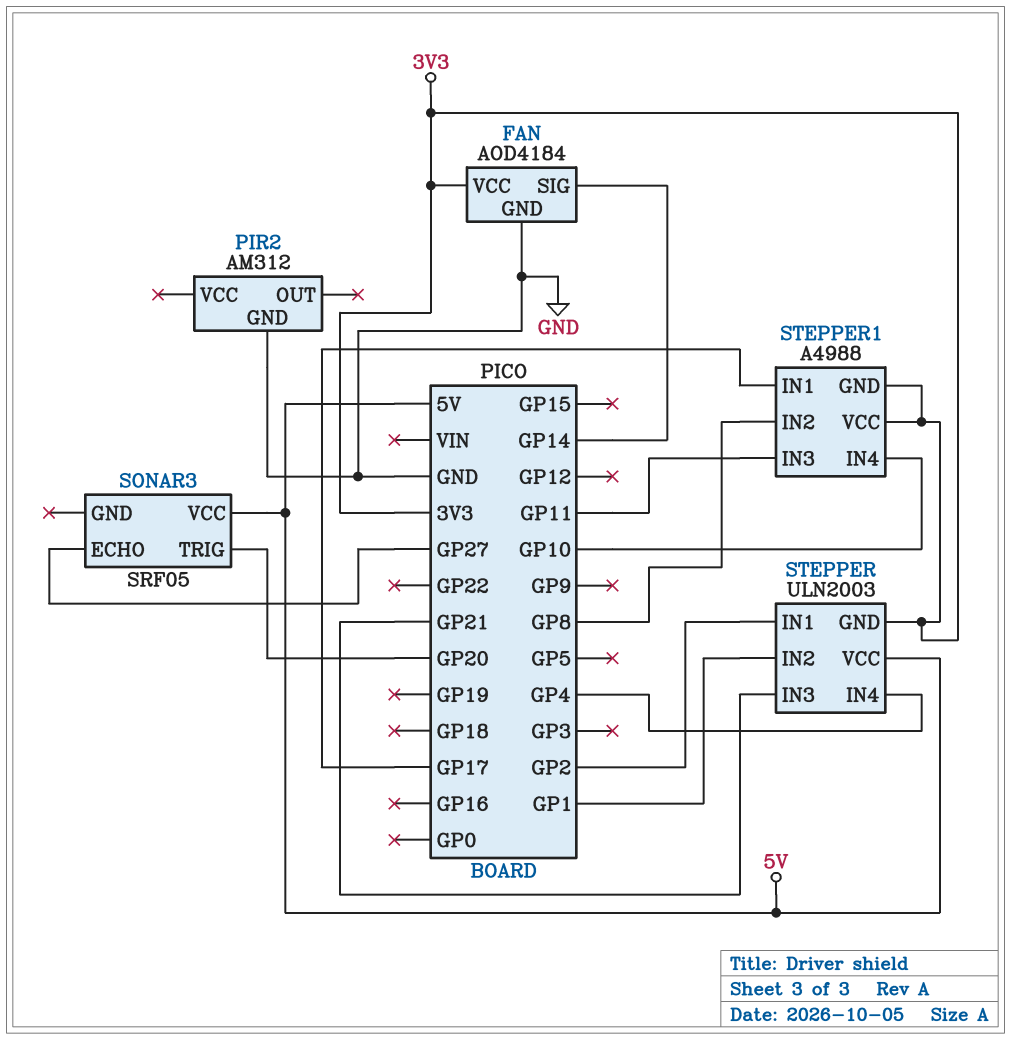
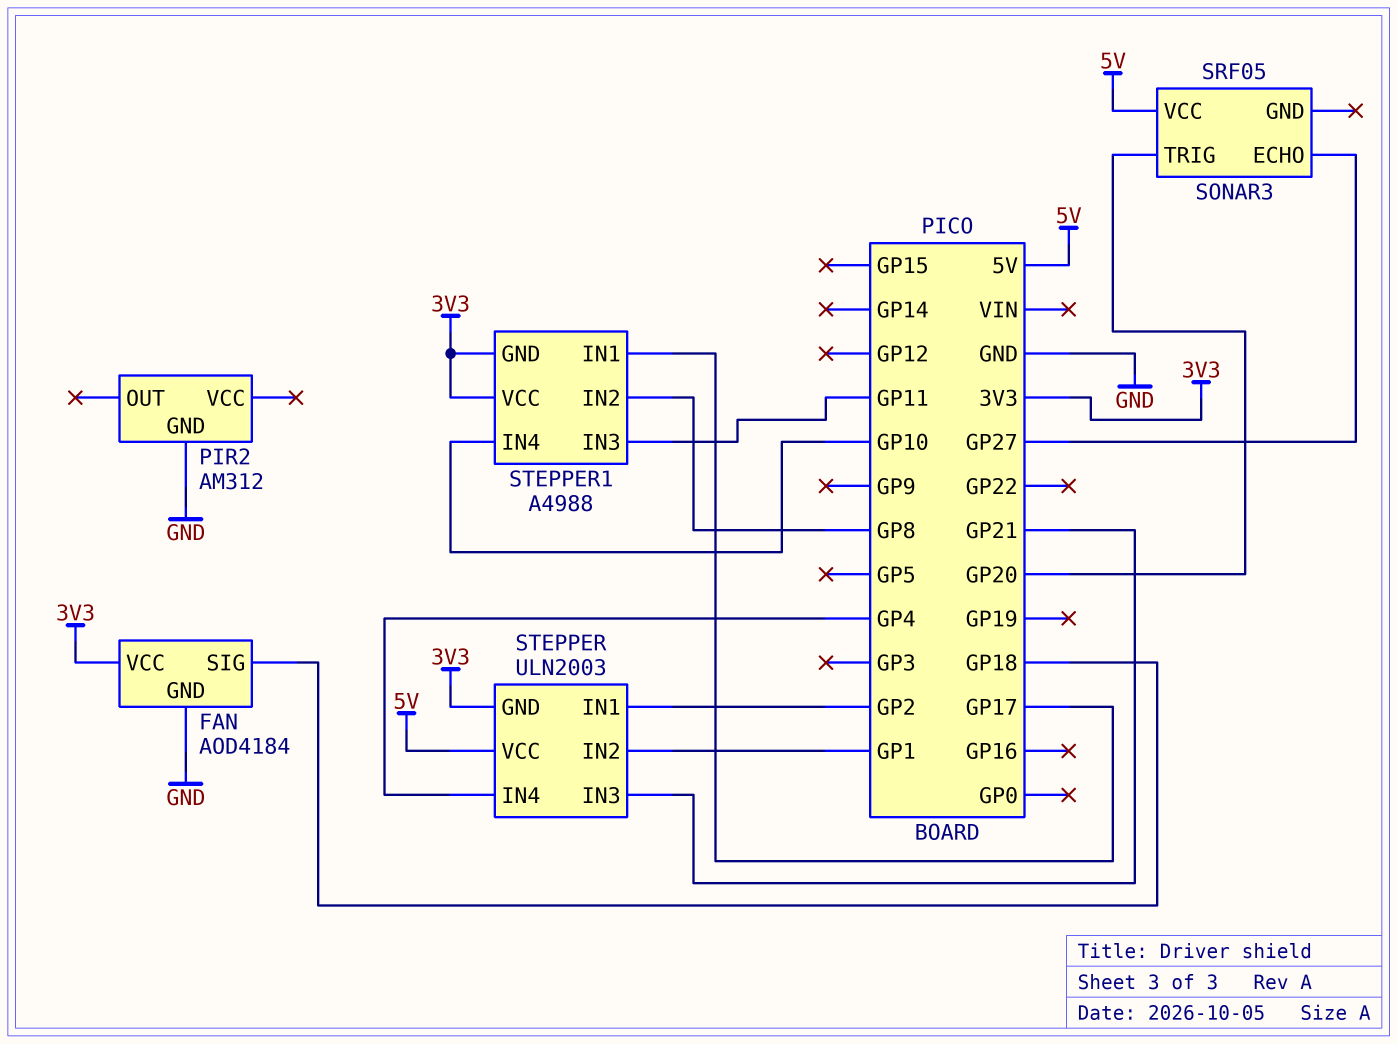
FAN pin SIG: GP14 -> GP18

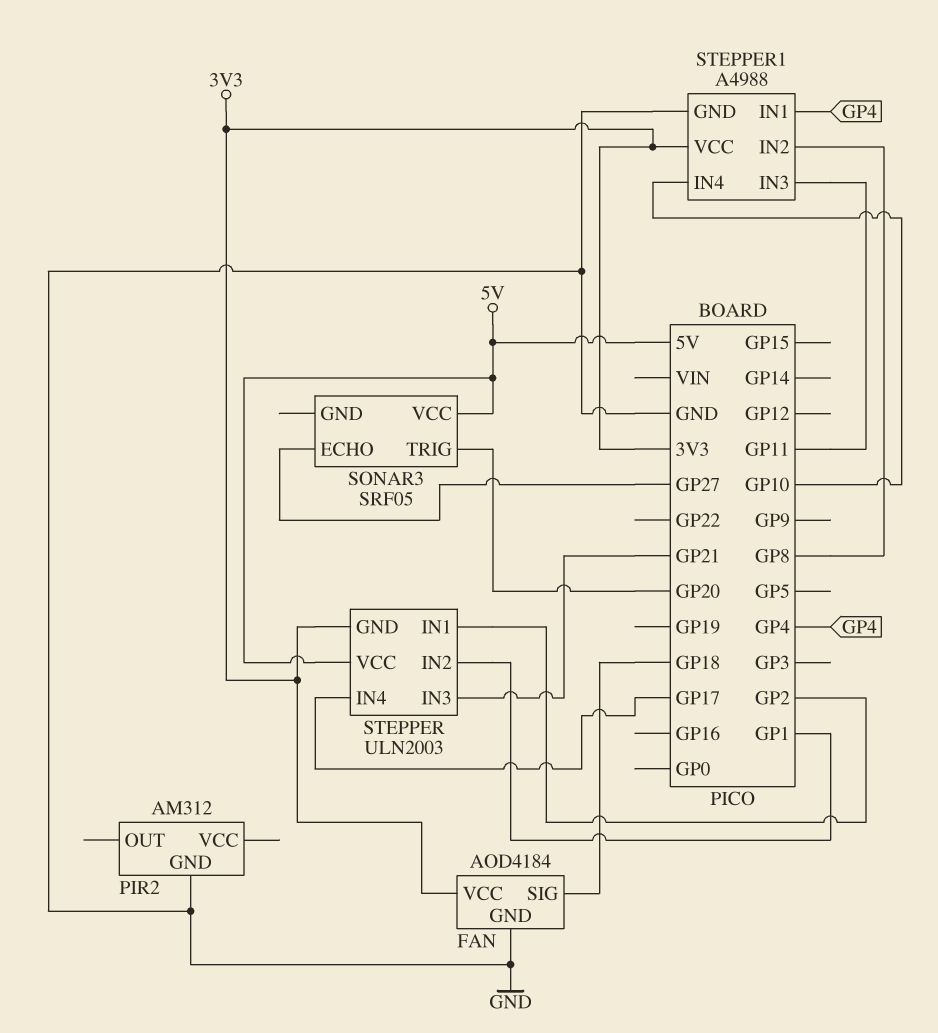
STEPPER pin IN4: GP4 -> GP17
STEPPER1 pin GND: 3V3 -> GND
STEPPER1 pin IN1: GP17 -> GP4

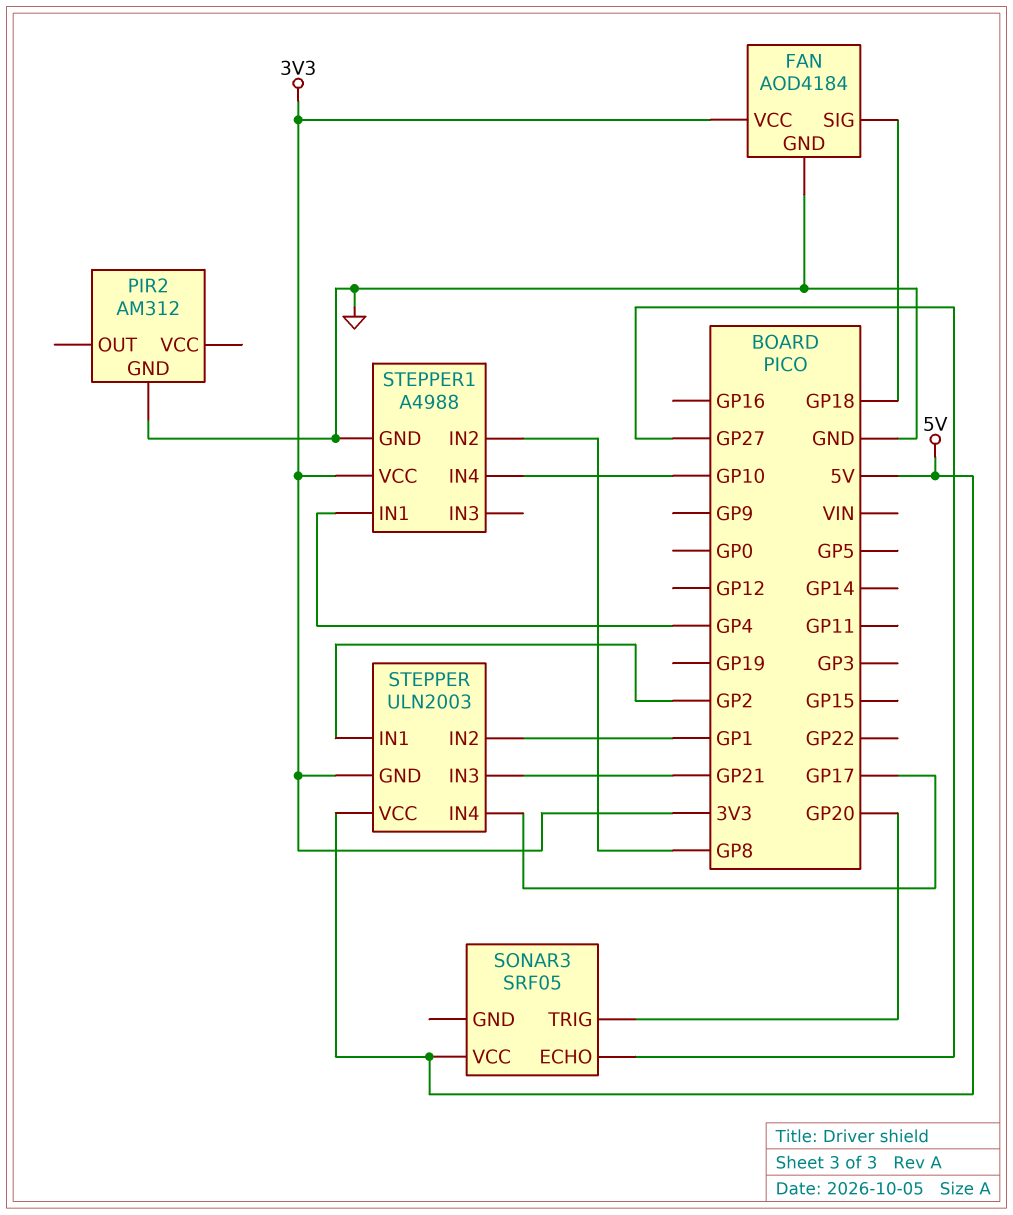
STEPPER1 pin IN3: GP11 -> none

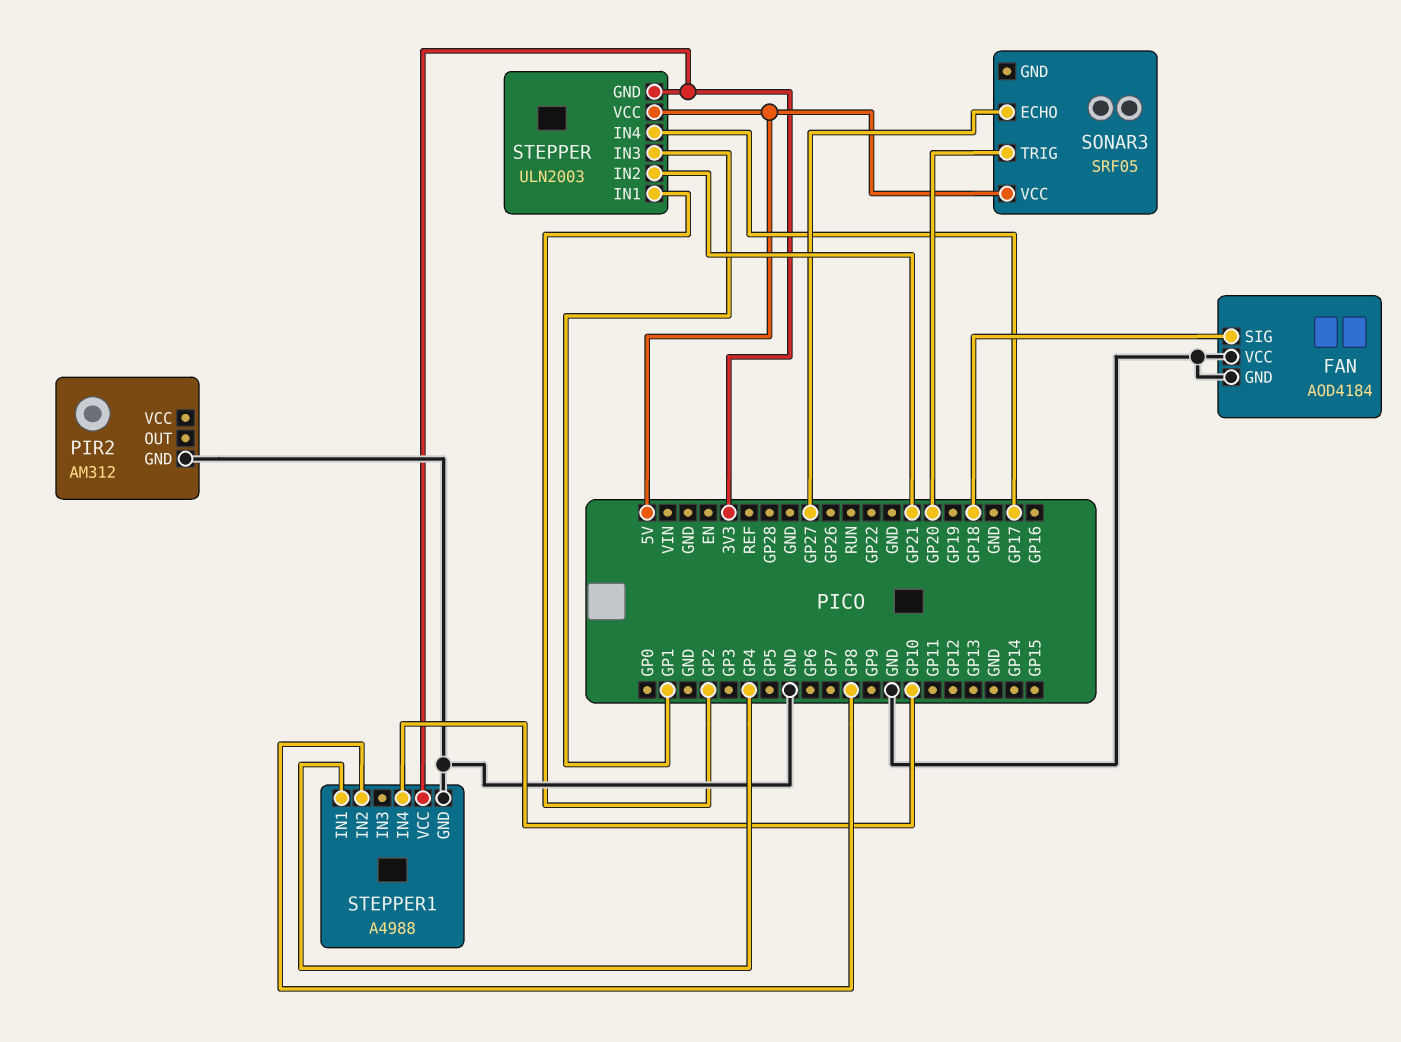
FAN pin VCC: 3V3 -> GND
STEPPER pin IN2: GP1 -> GP21
STEPPER pin IN3: GP21 -> GP1

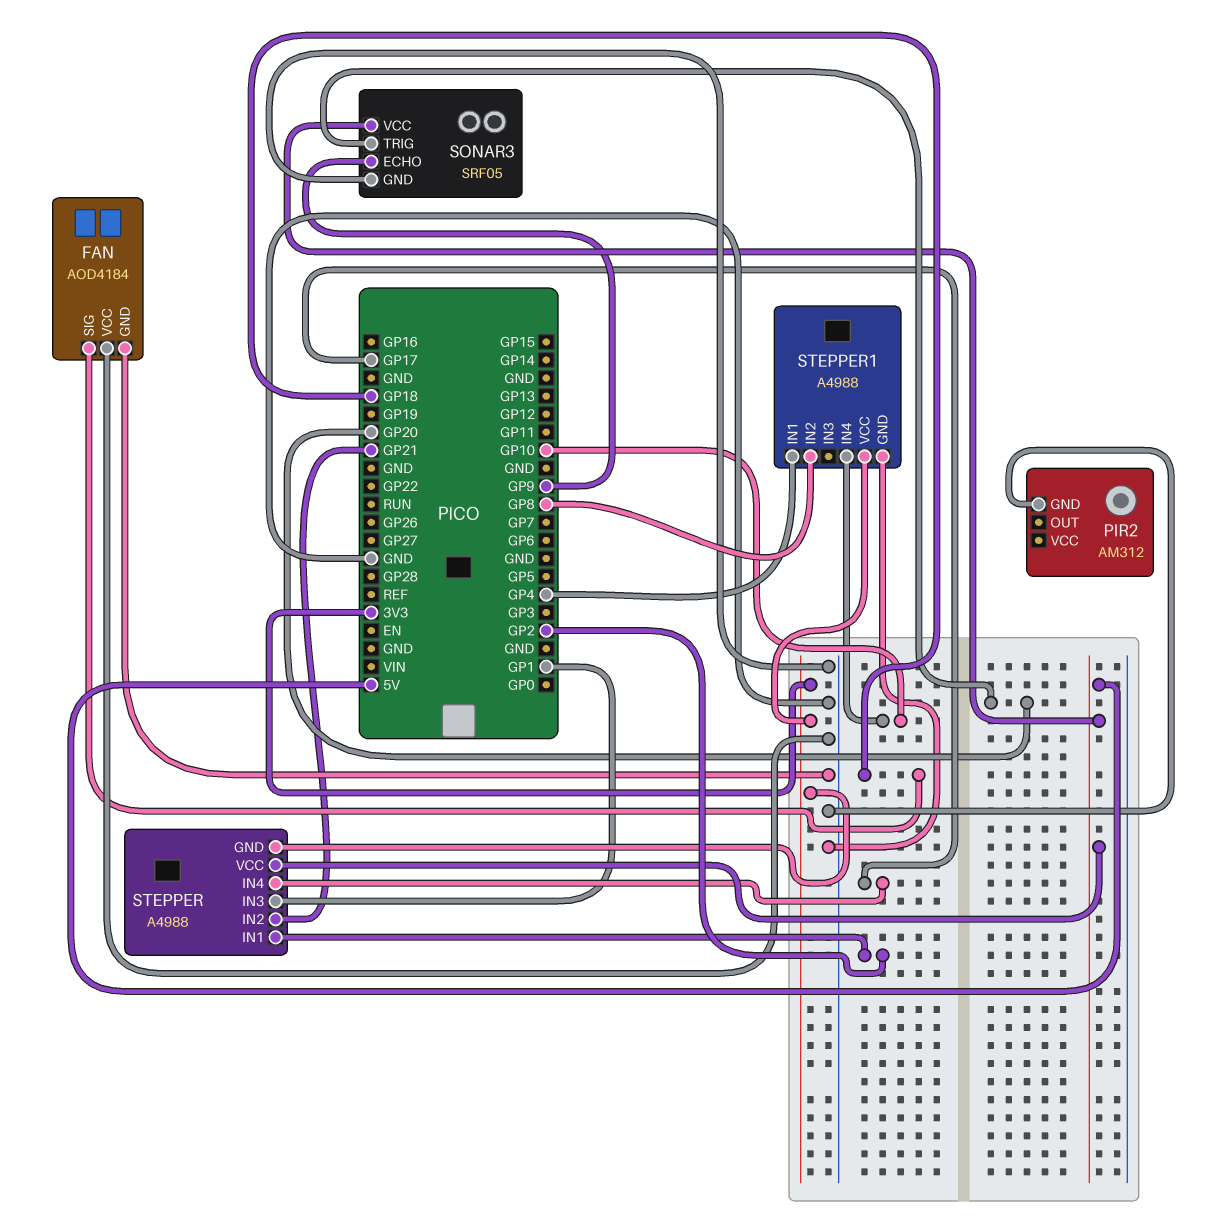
SONAR3 pin ECHO: GP27 -> GP9
SONAR3 pin GND: none -> GND
STEPPER: ULN2003 -> A4988

